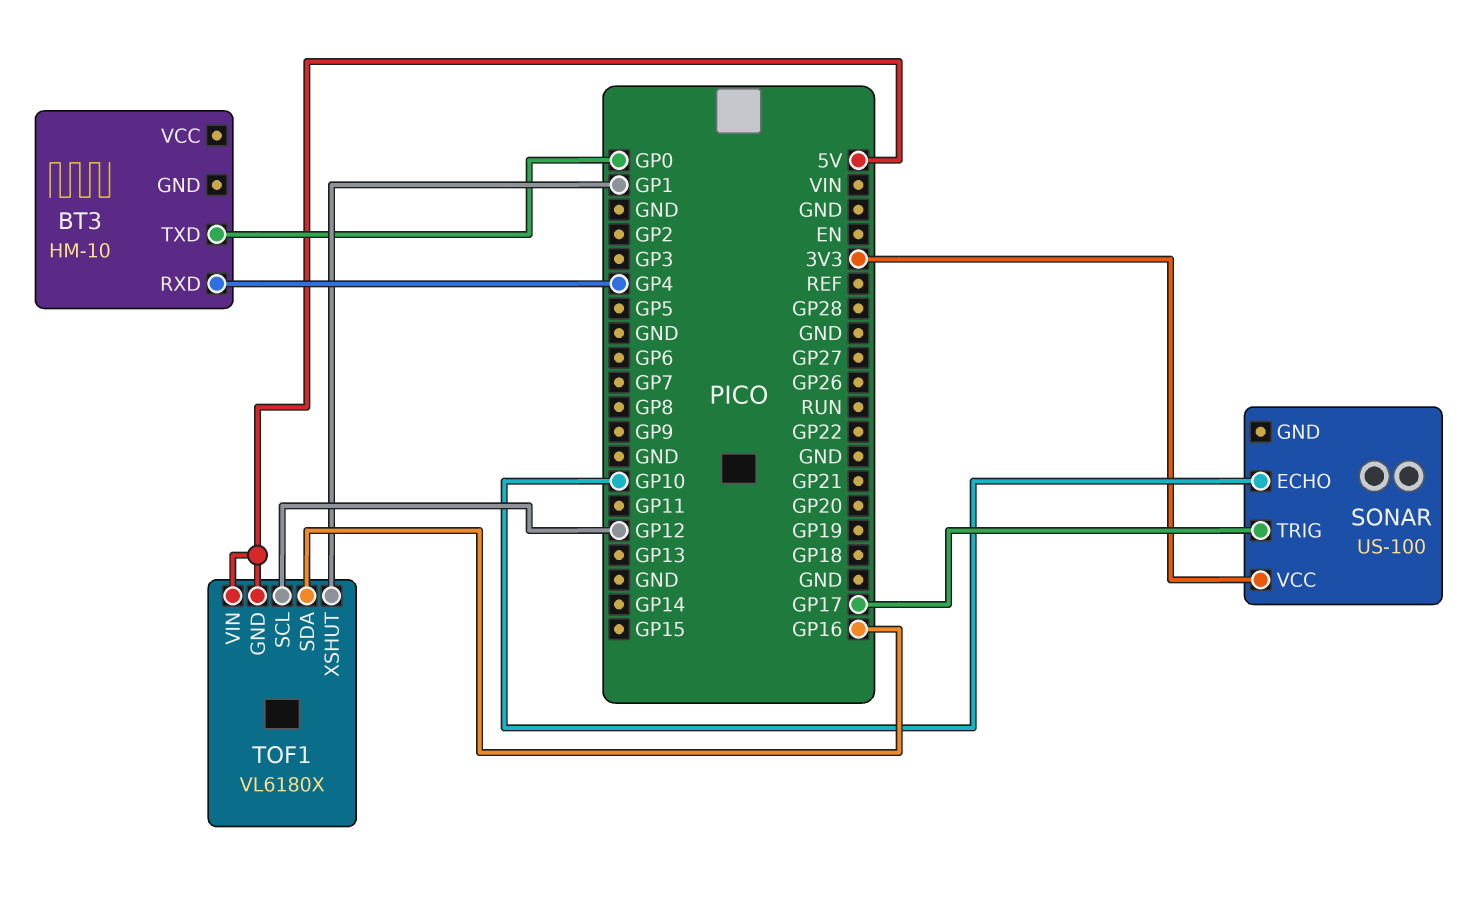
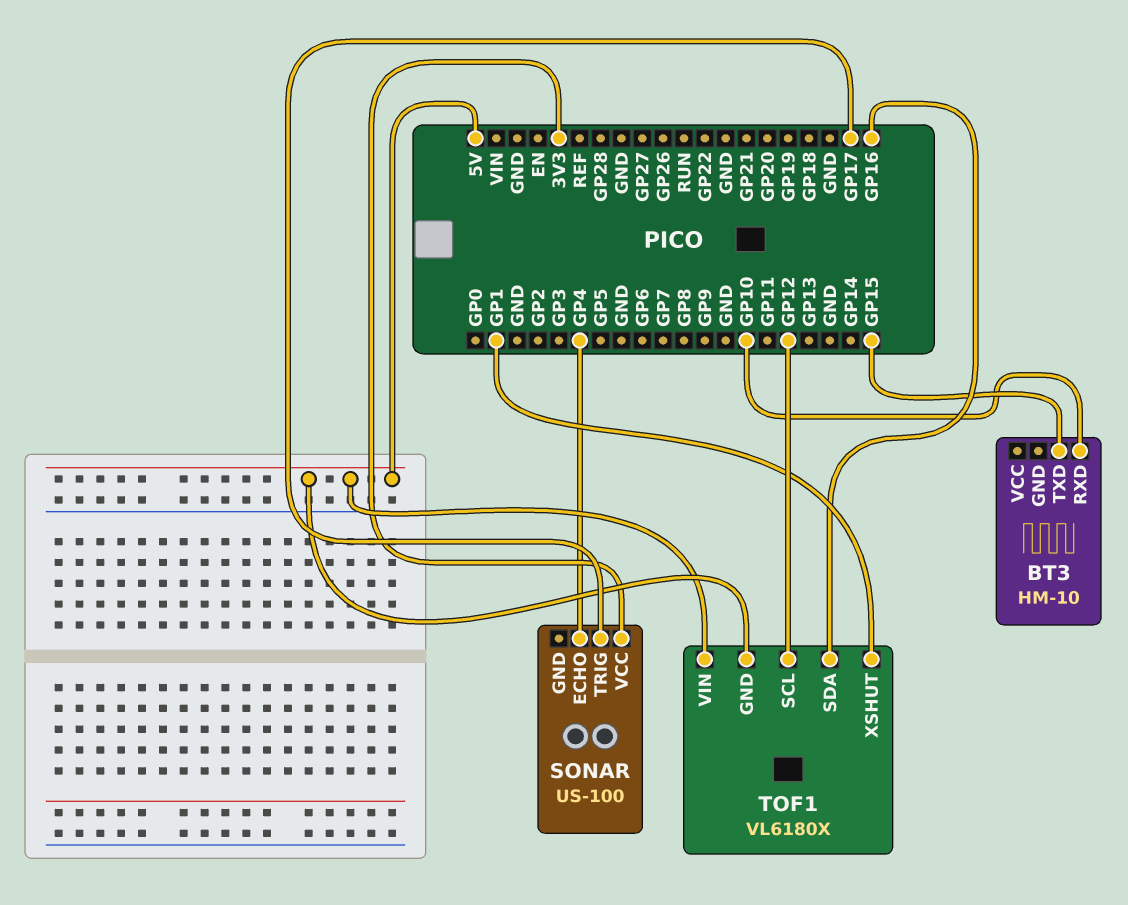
BT3 pin RXD: GP4 -> GP10
BT3 pin TXD: GP0 -> GP15
SONAR pin ECHO: GP10 -> GP4

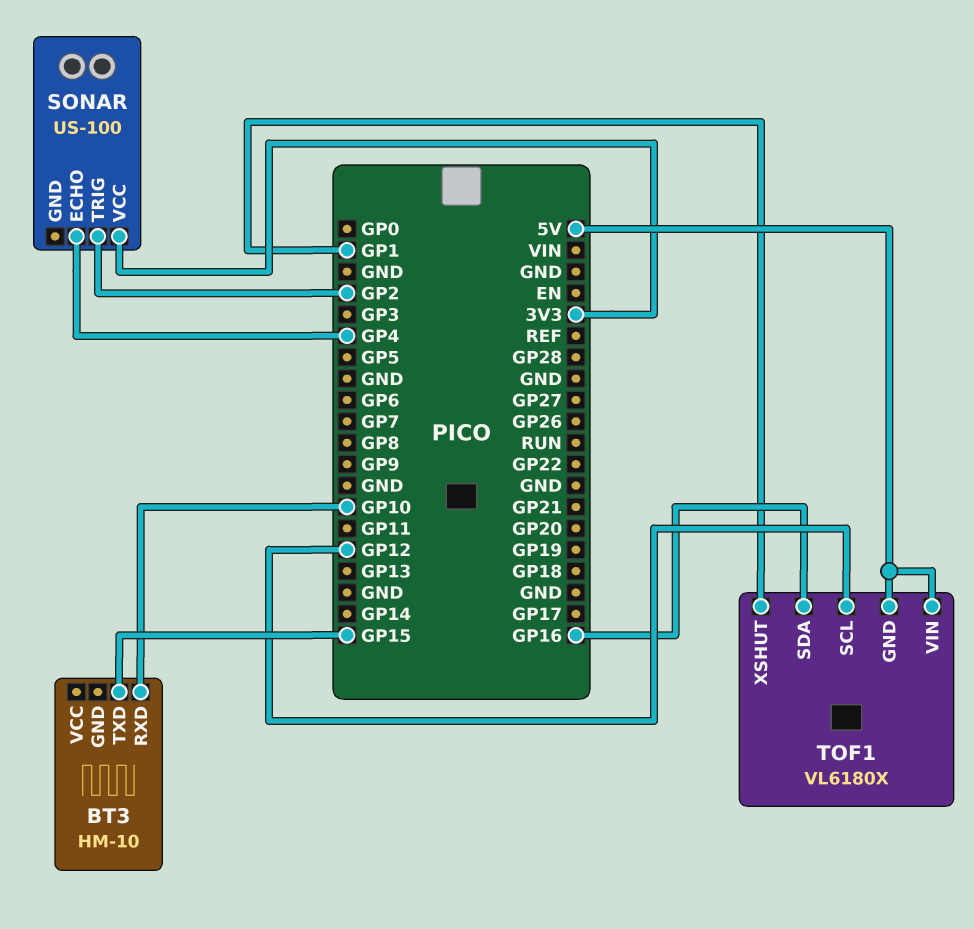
SONAR pin TRIG: GP17 -> GP2

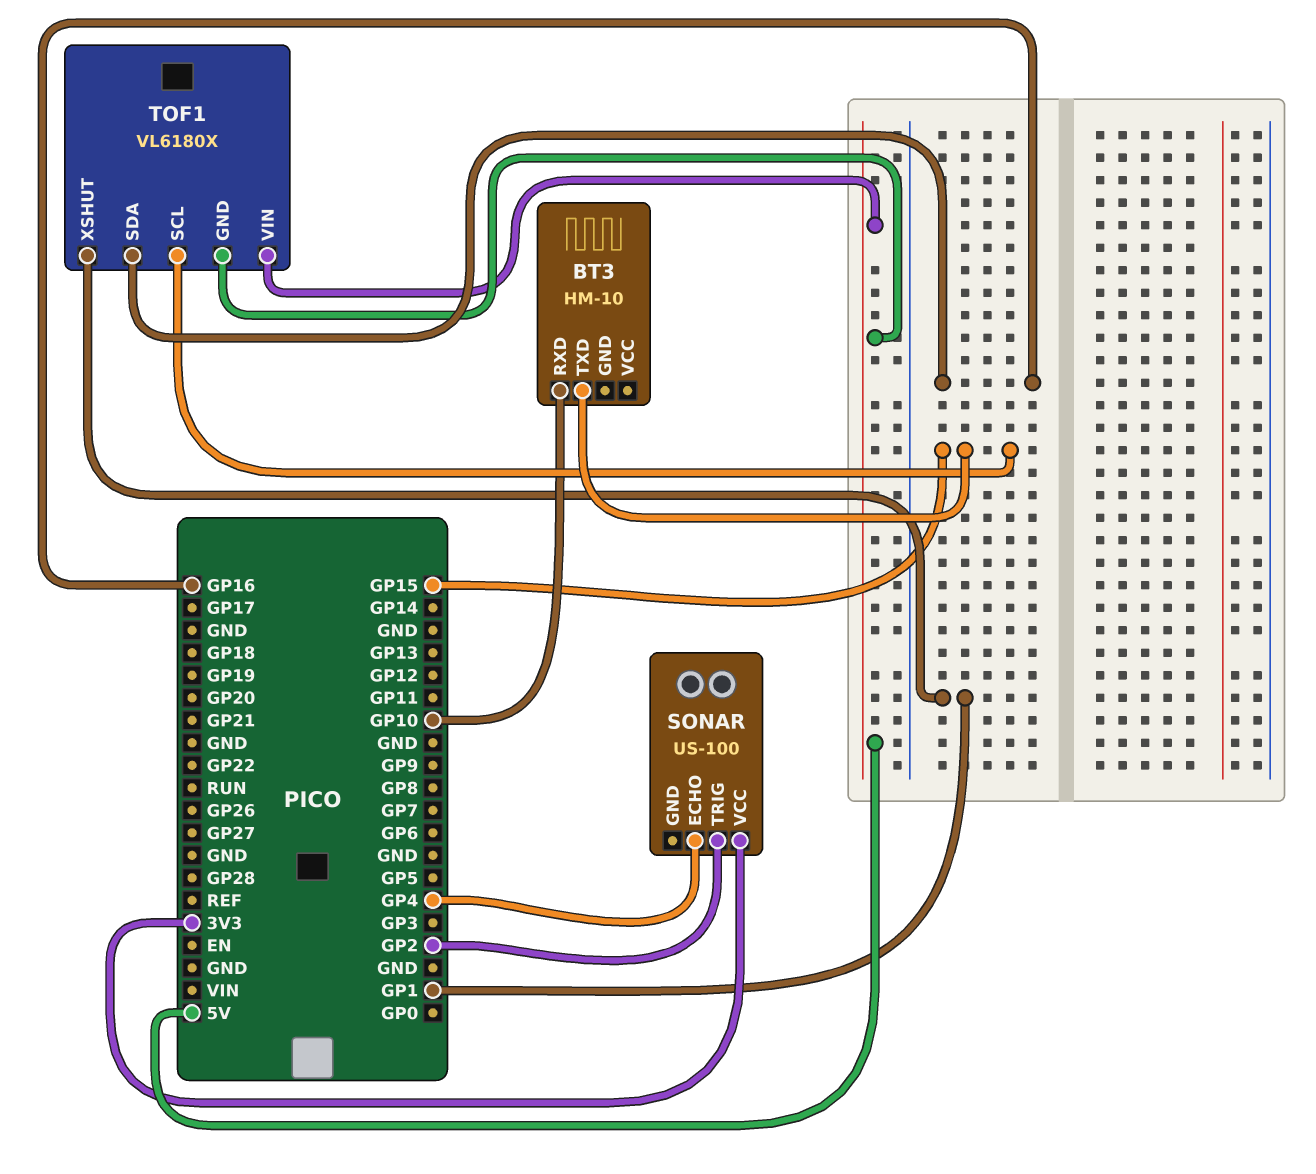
TOF1 pin SCL: GP12 -> GP15

